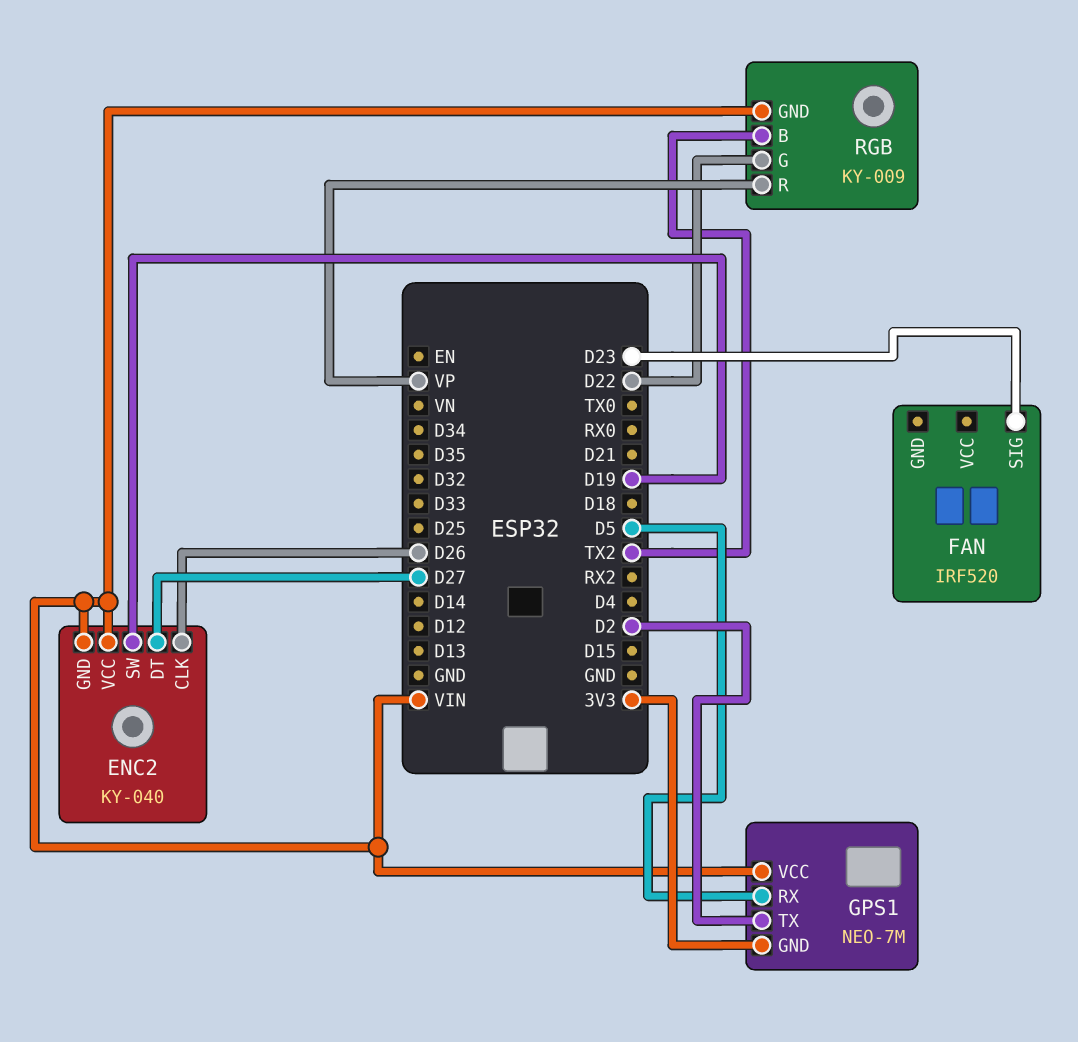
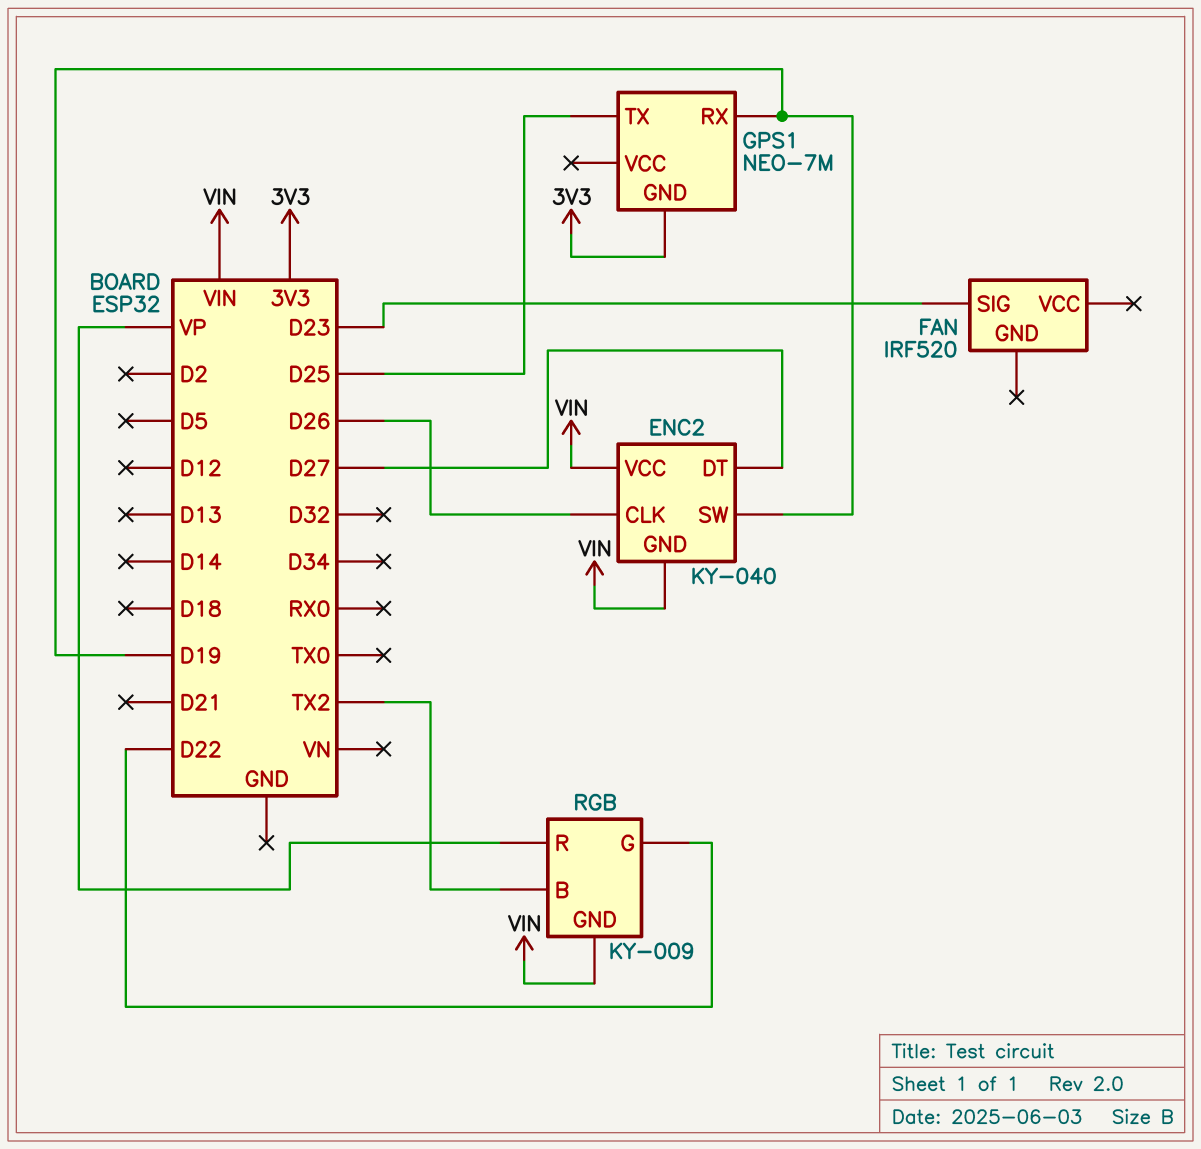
GPS1 pin RX: D5 -> D19
GPS1 pin TX: D2 -> D25
GPS1 pin VCC: VIN -> none

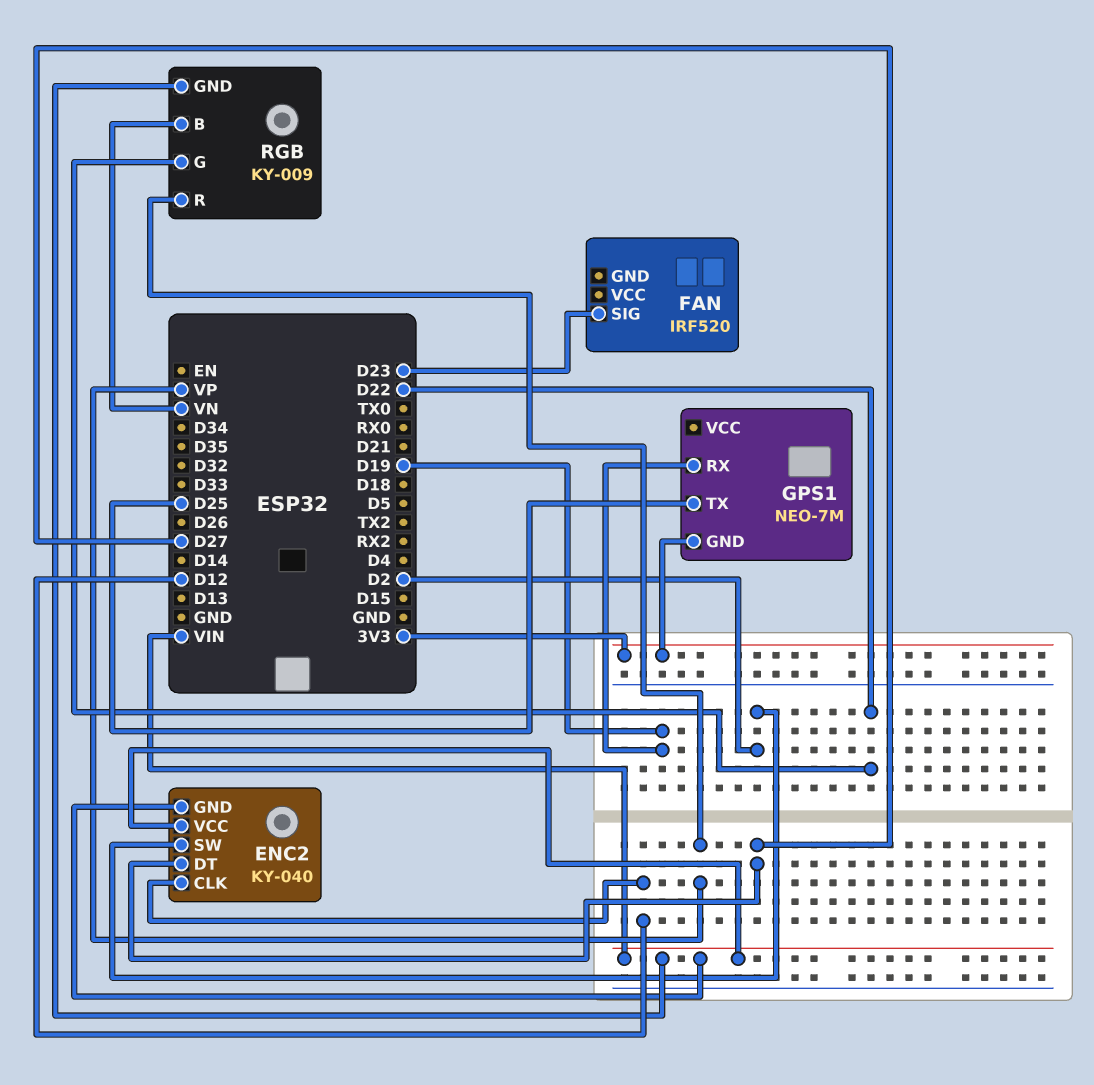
ENC2 pin CLK: D26 -> D12
ENC2 pin SW: D19 -> D2
RGB pin B: TX2 -> VN

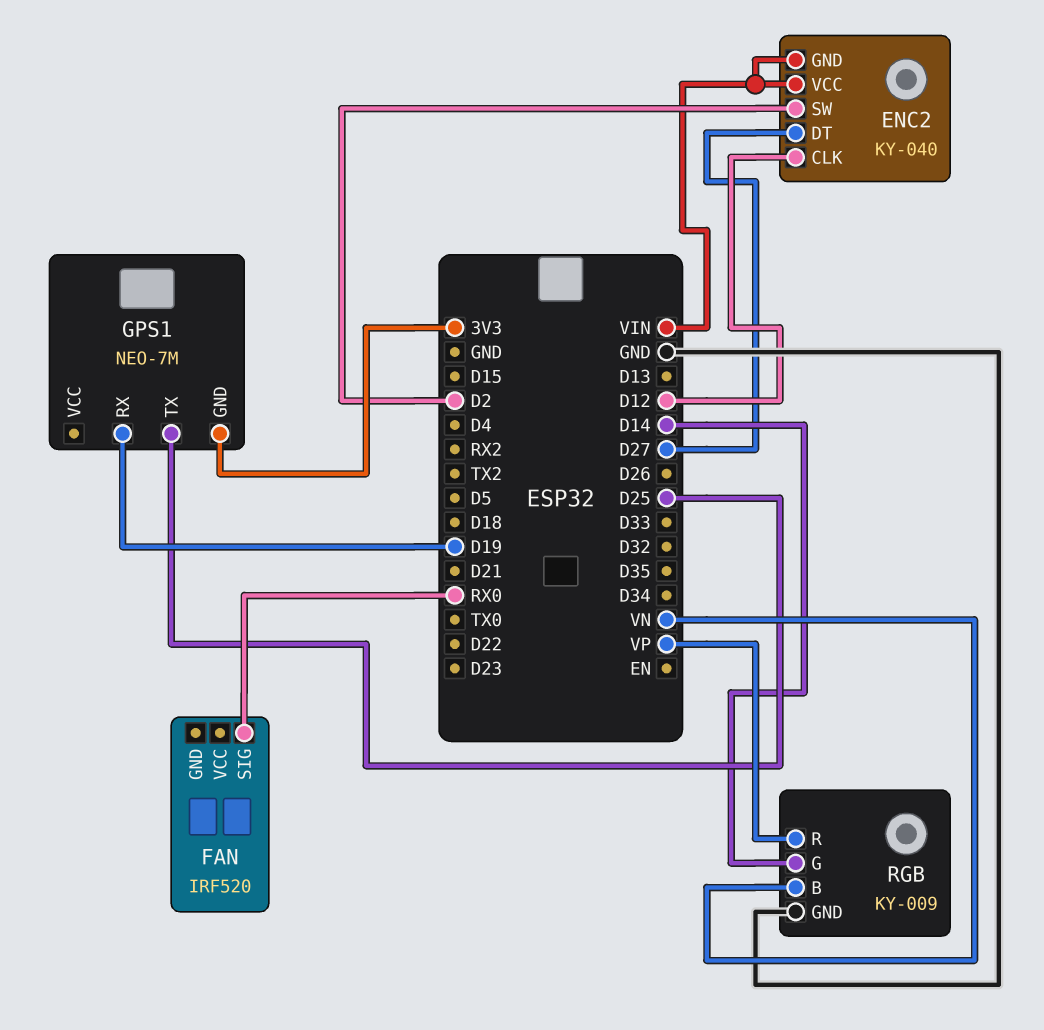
FAN pin SIG: D23 -> RX0
RGB pin G: D22 -> D14
RGB pin GND: VIN -> GND

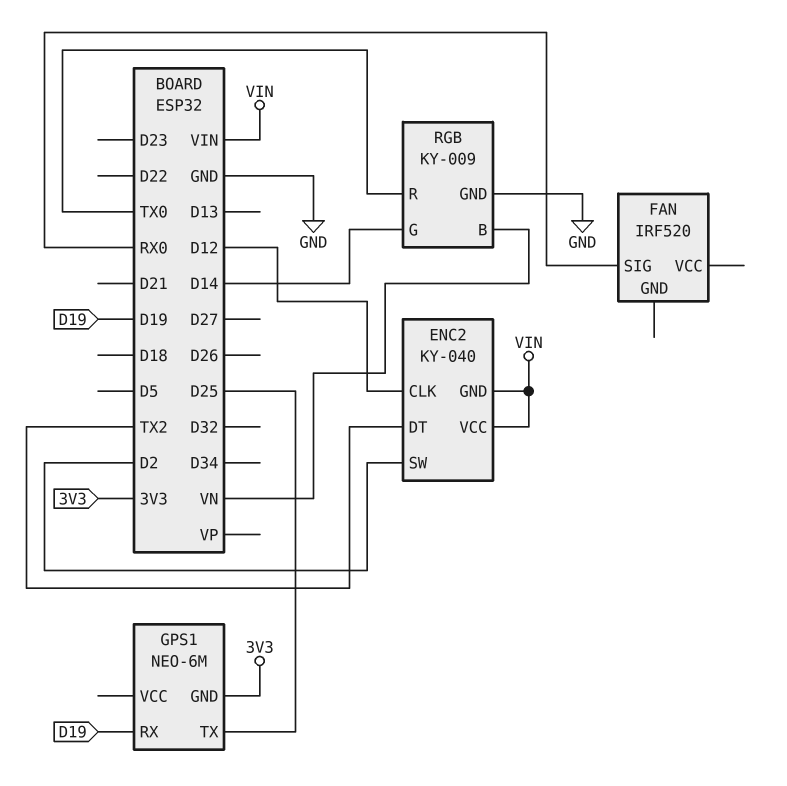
ENC2 pin DT: D27 -> TX2
GPS1: NEO-7M -> NEO-6M
RGB pin R: VP -> TX0

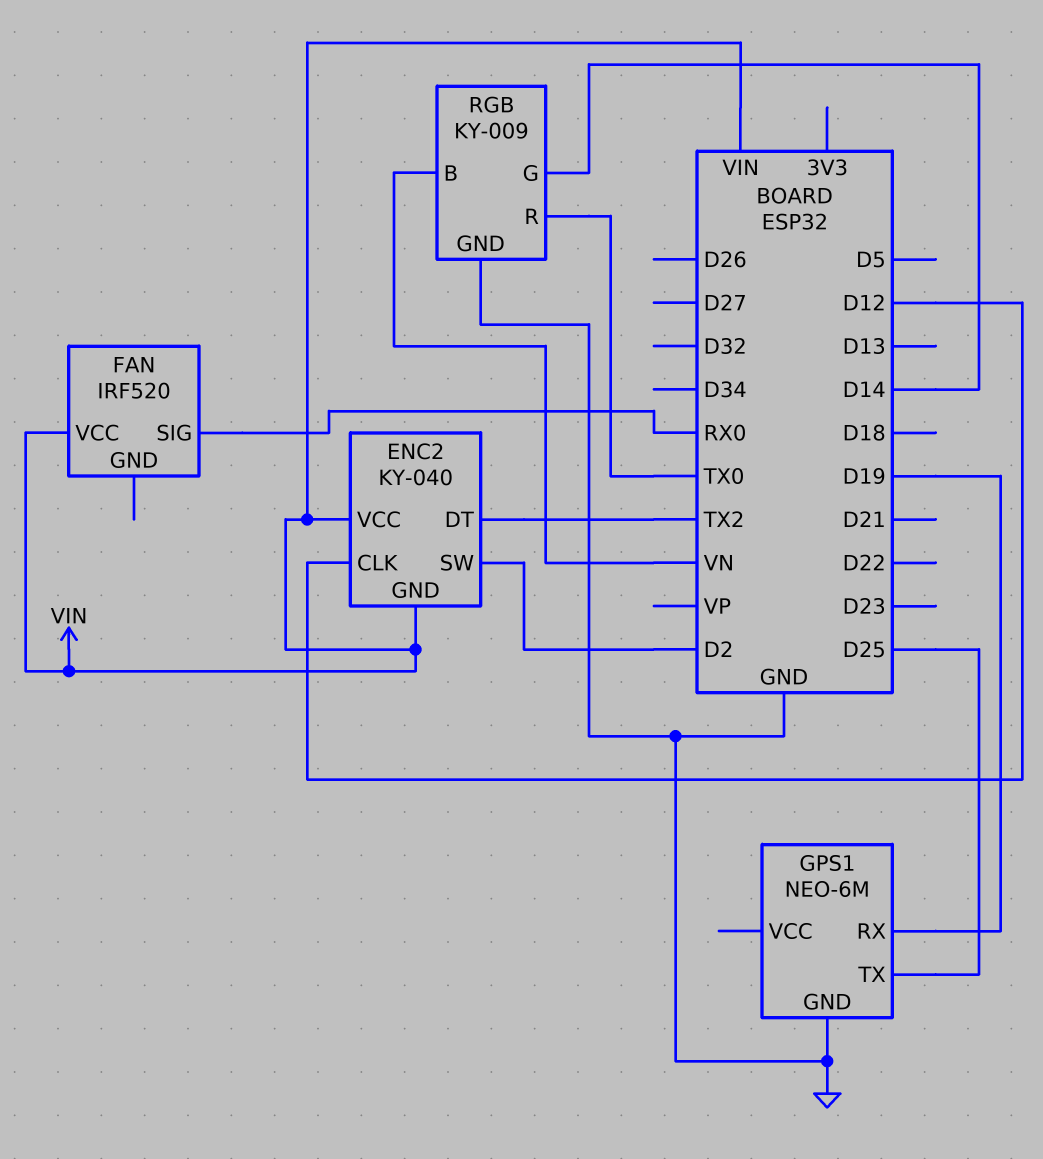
FAN pin VCC: none -> VIN
GPS1 pin GND: 3V3 -> GND

